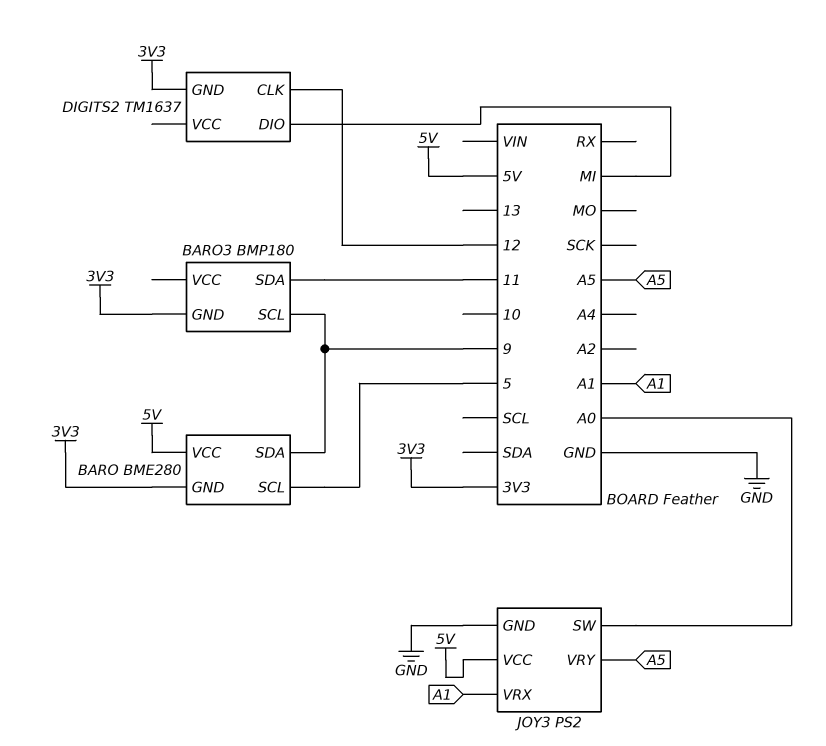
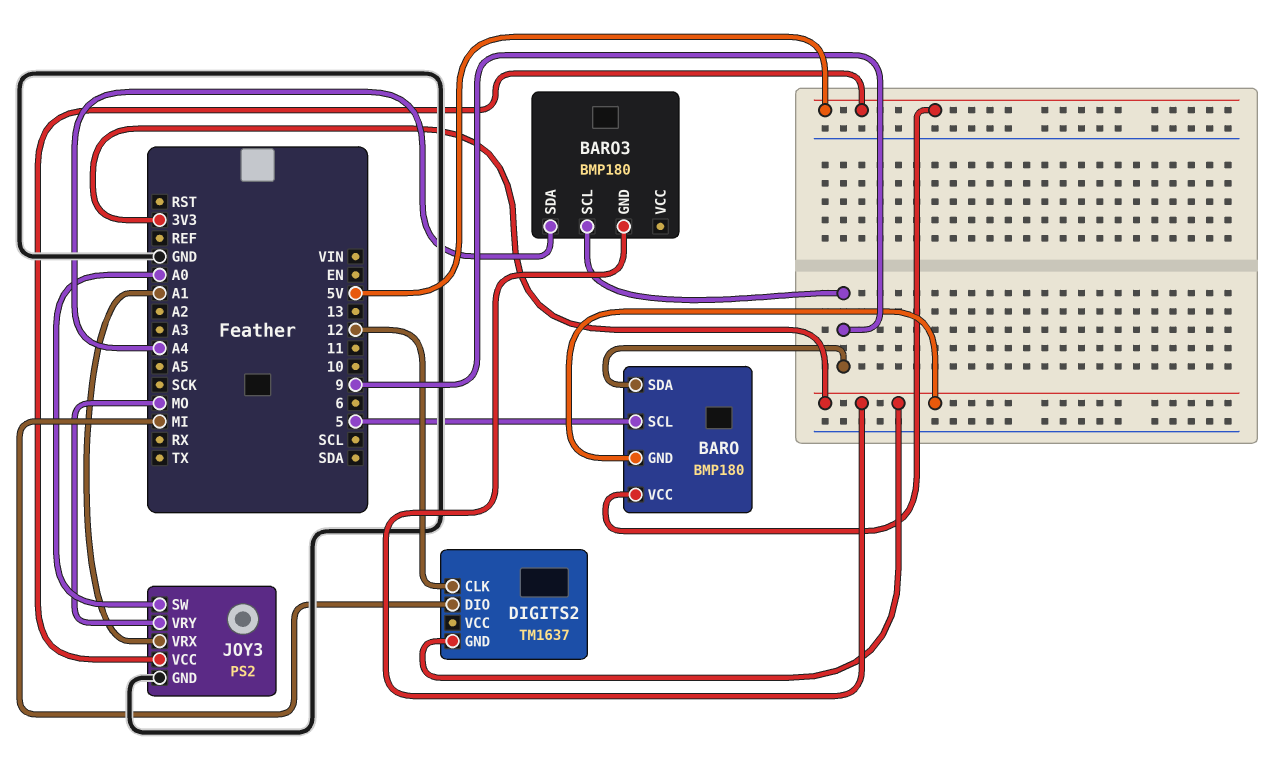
BARO: BME280 -> BMP180
BARO3 pin SDA: 11 -> A4
JOY3 pin VRY: A5 -> MO

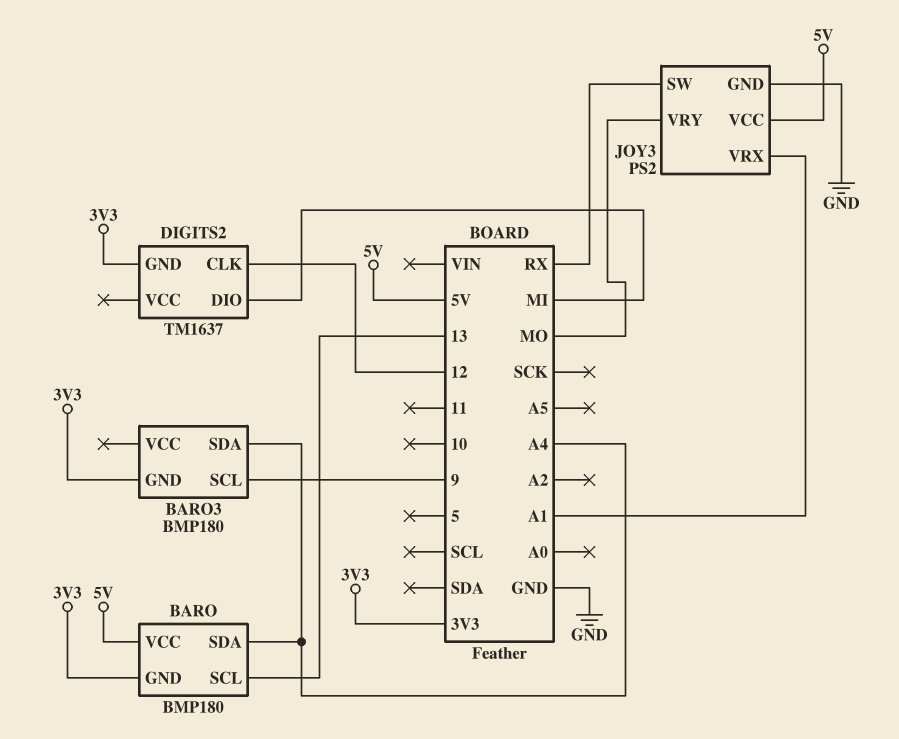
BARO pin SCL: 5 -> 13
BARO pin SDA: 9 -> A4
JOY3 pin SW: A0 -> RX

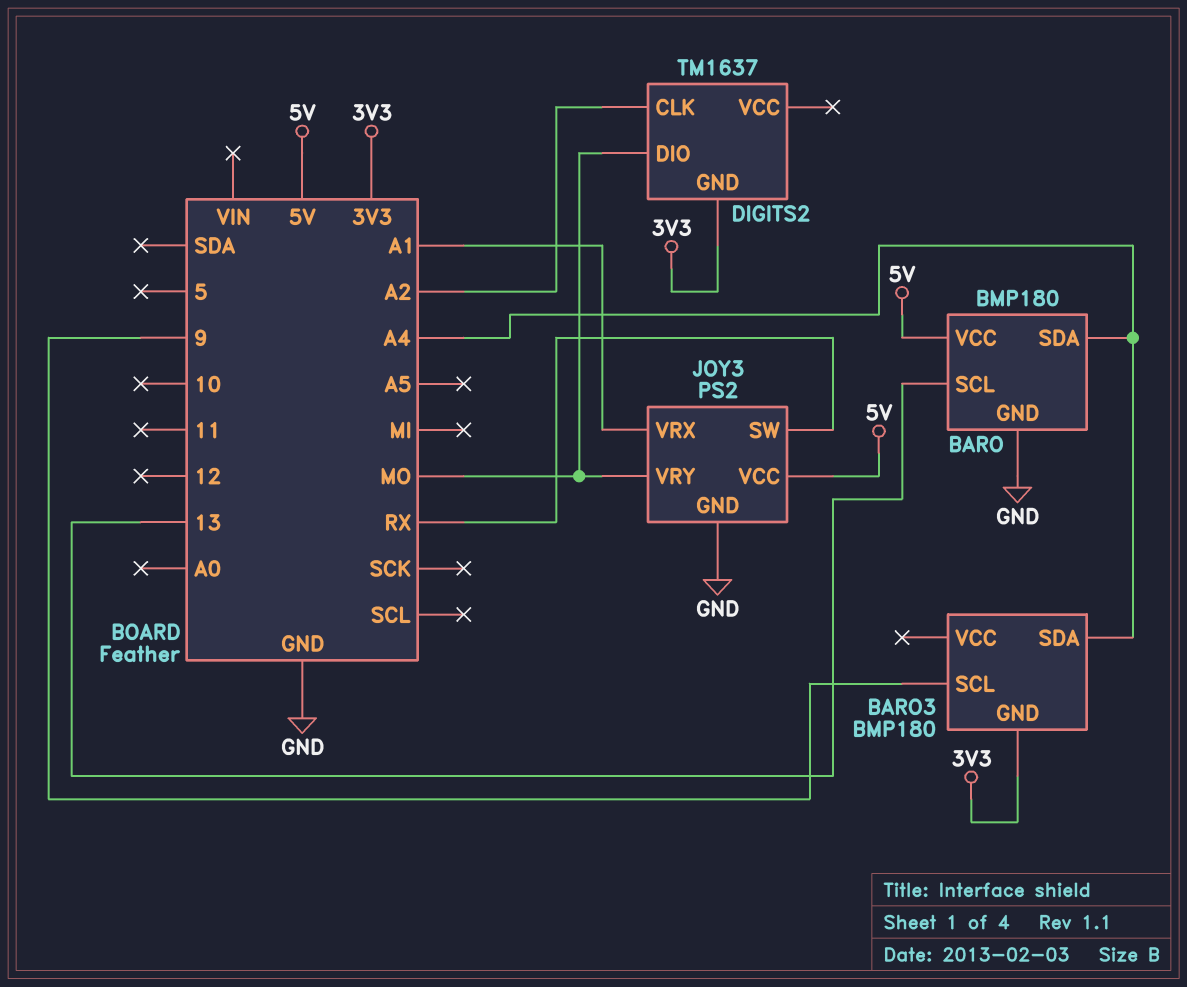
BARO pin GND: 3V3 -> GND
DIGITS2 pin CLK: 12 -> A2
DIGITS2 pin DIO: MI -> MO

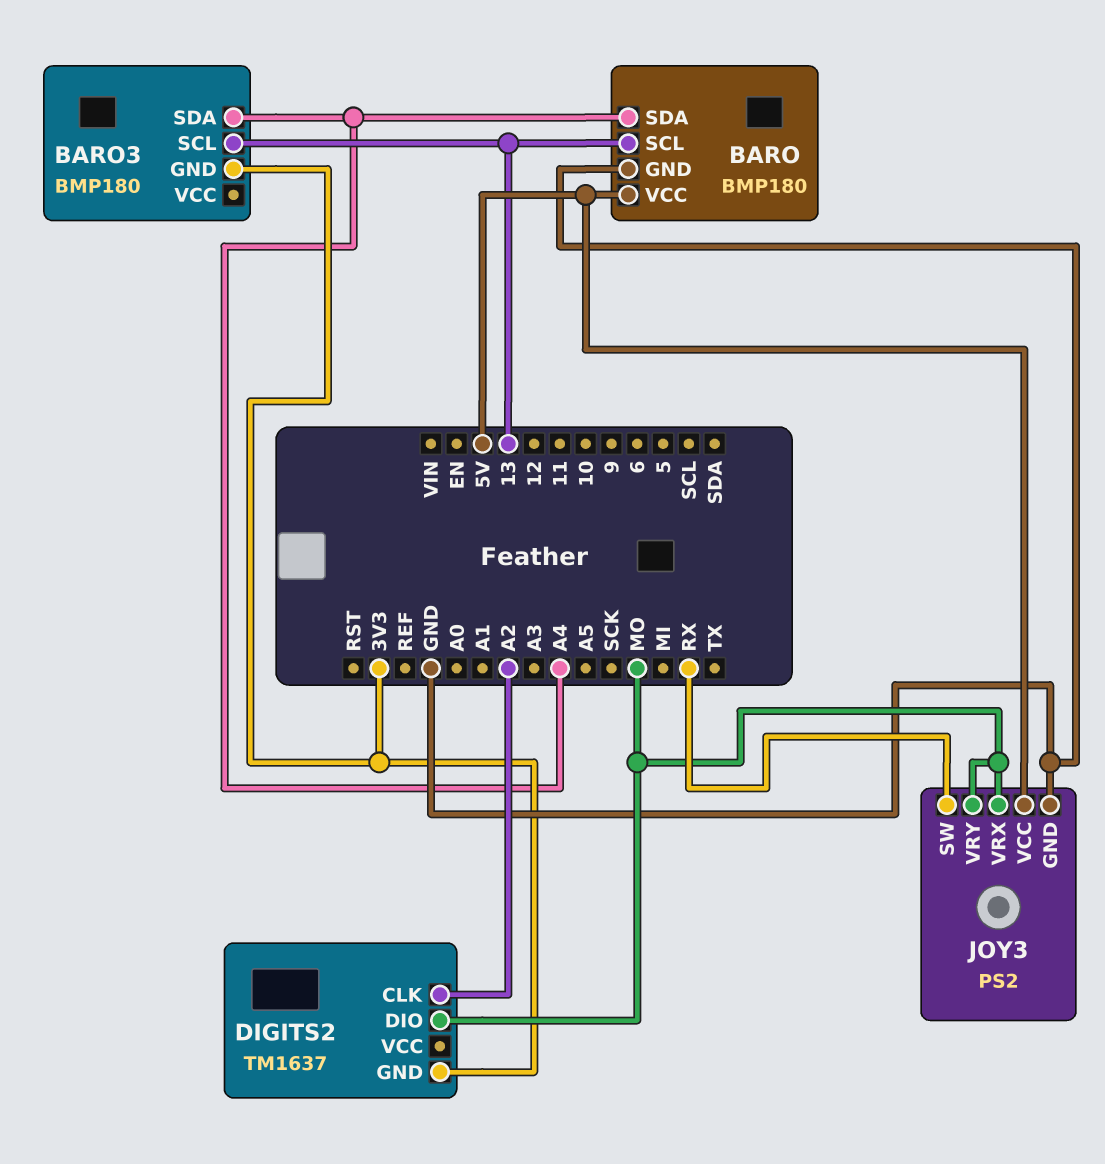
BARO3 pin SCL: 9 -> 13
JOY3 pin VRX: A1 -> MO

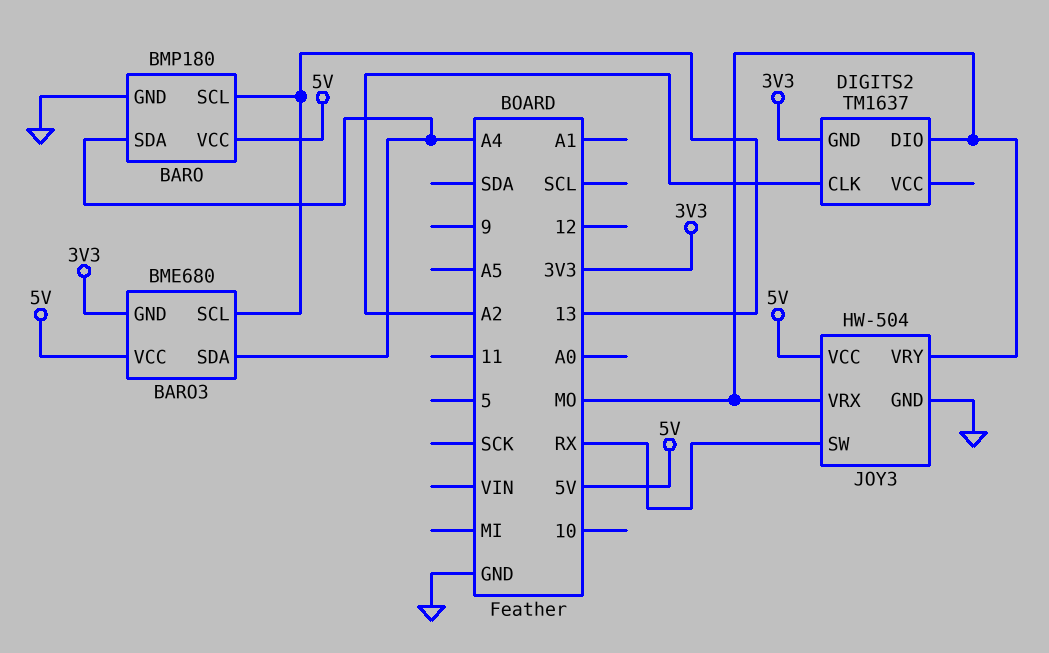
BARO3: BMP180 -> BME680
BARO3 pin VCC: none -> 5V
JOY3: PS2 -> HW-504

